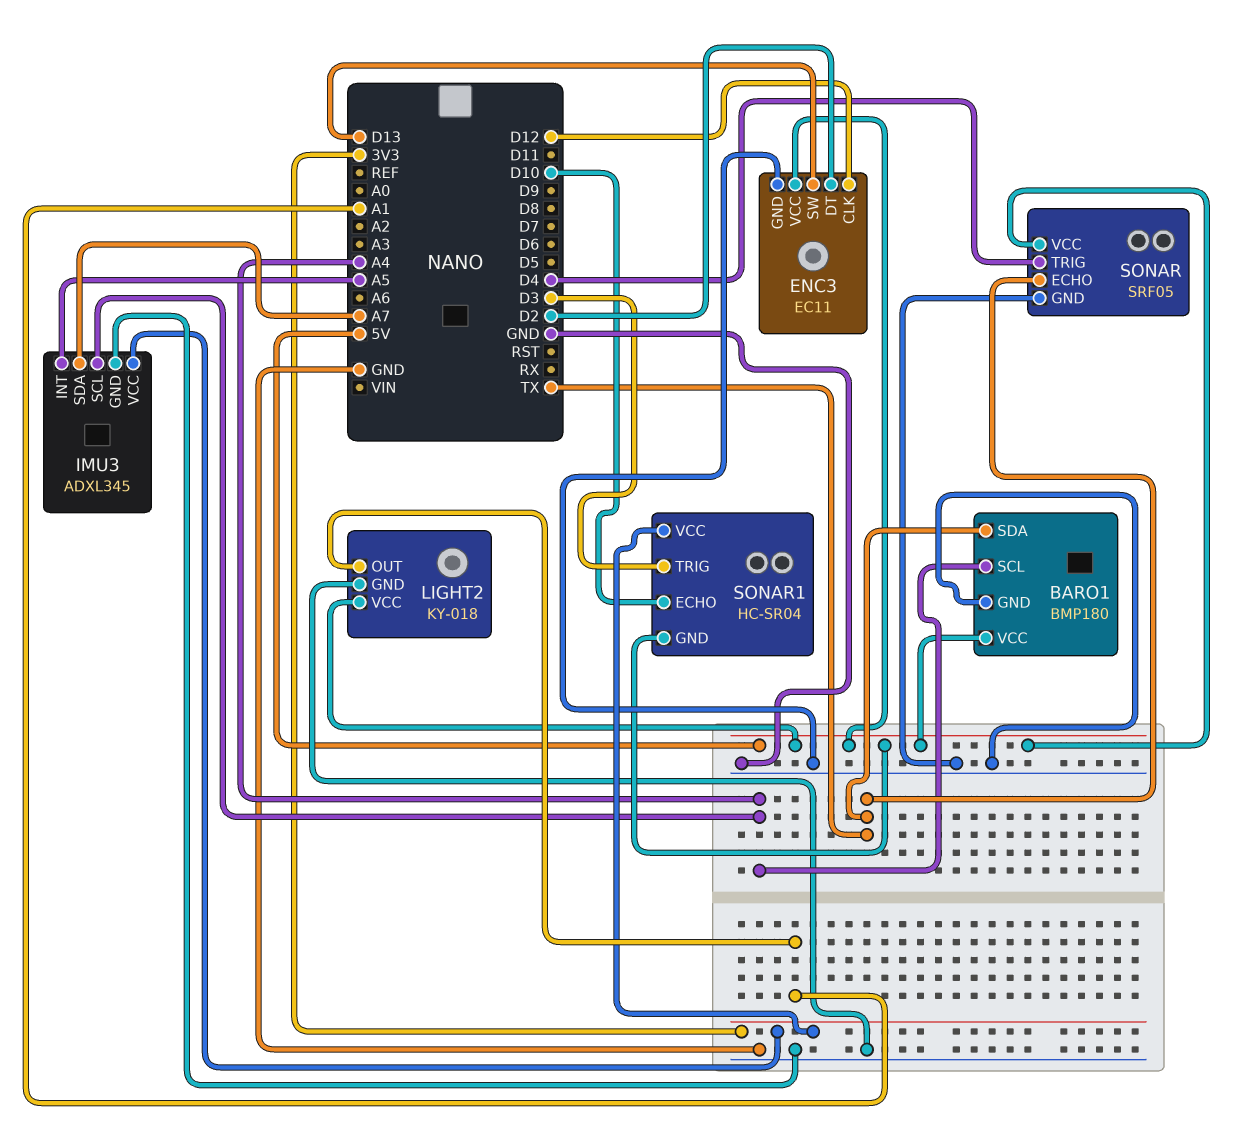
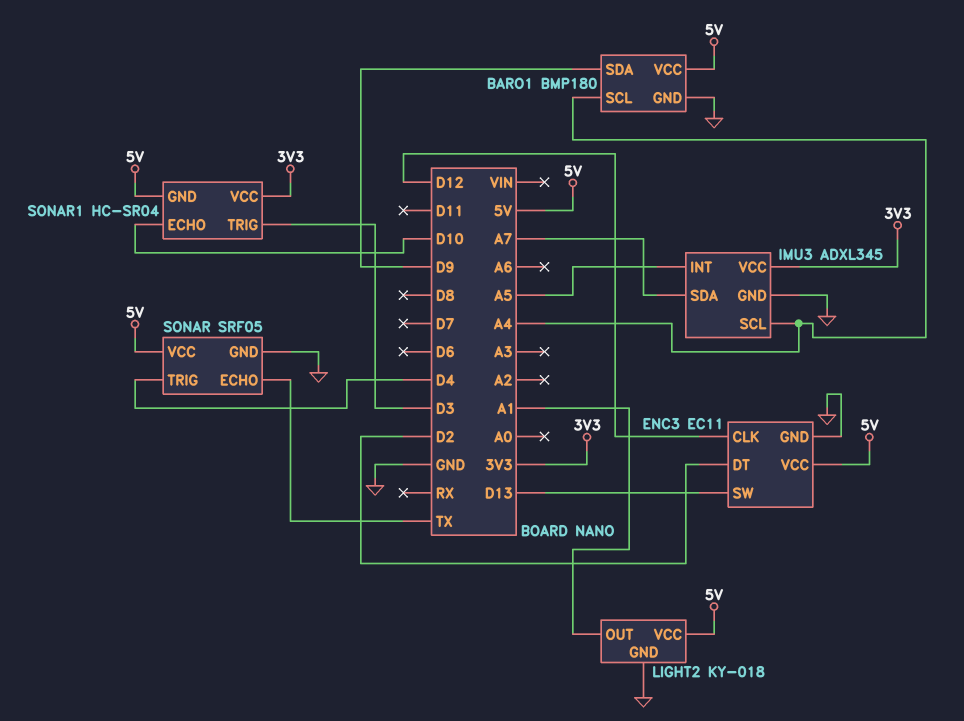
BARO1 pin SDA: TX -> D9

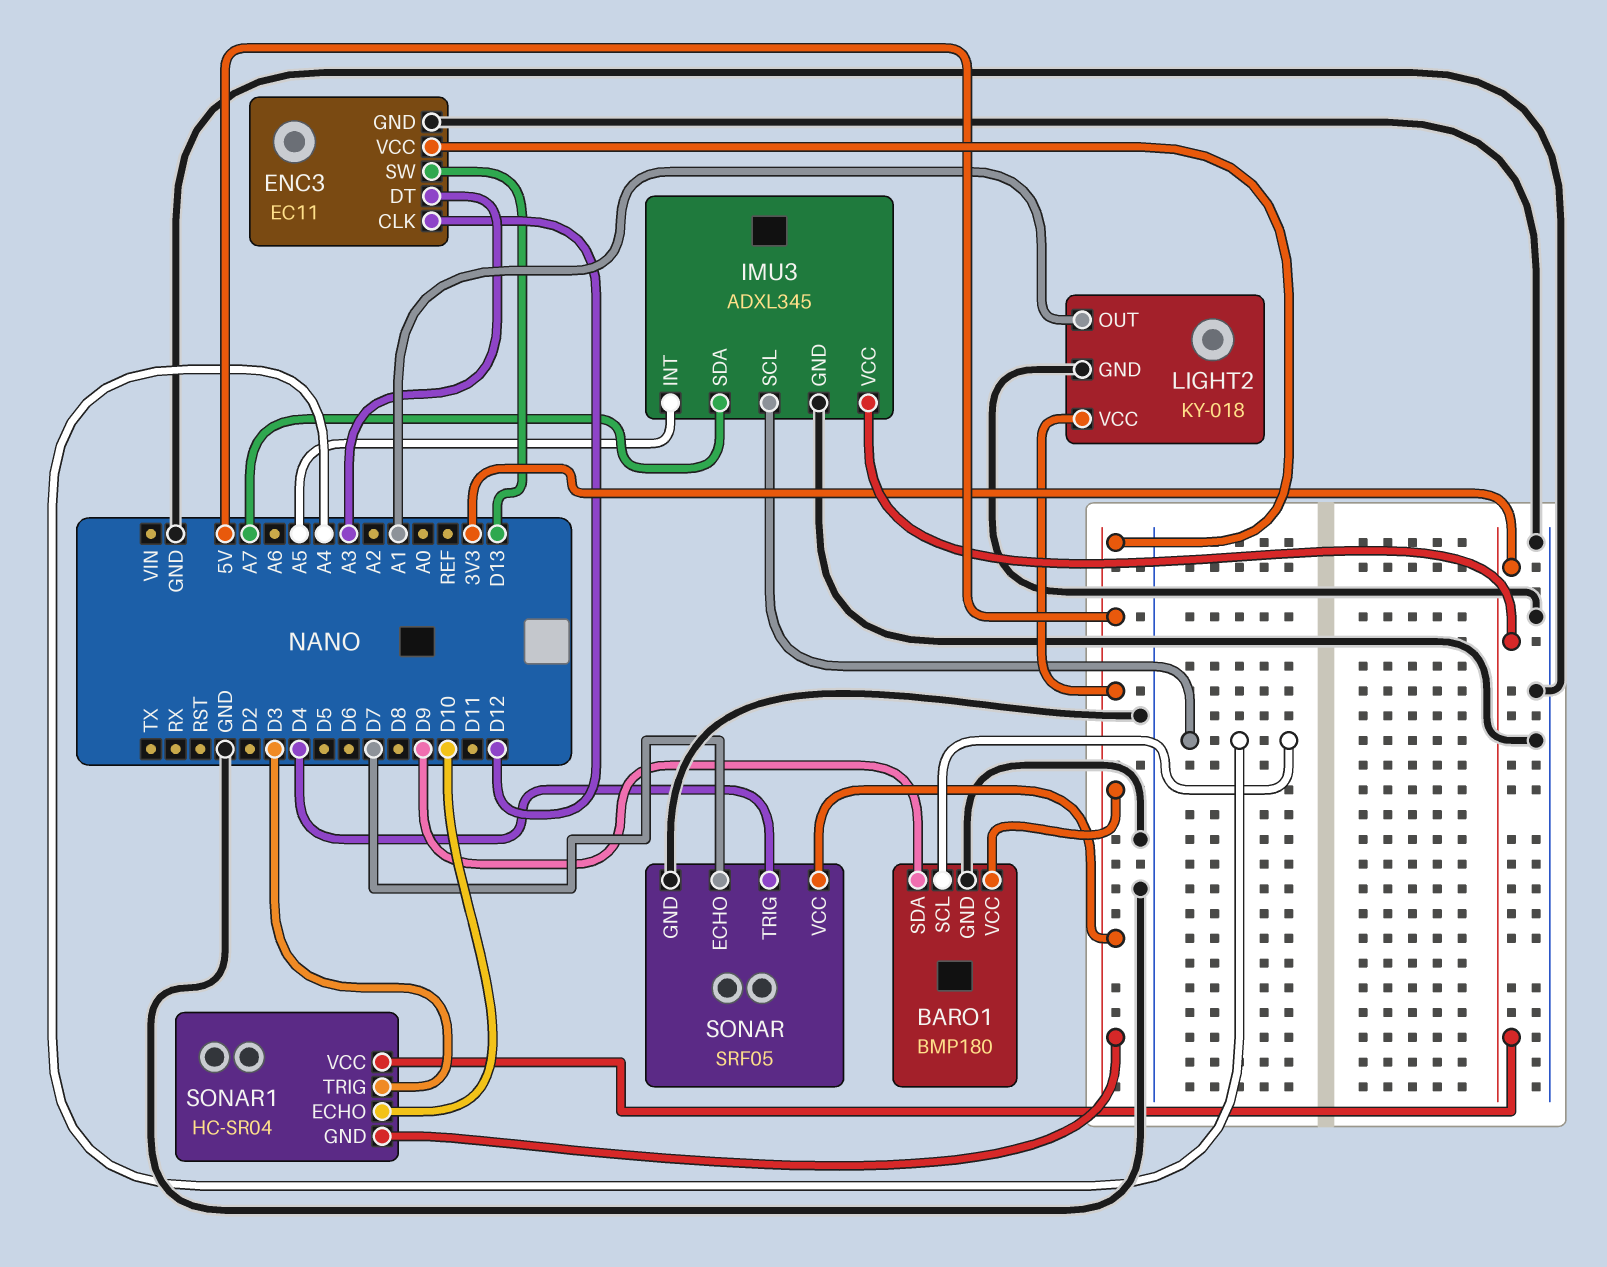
ENC3 pin DT: D2 -> A3
SONAR pin ECHO: TX -> D7

